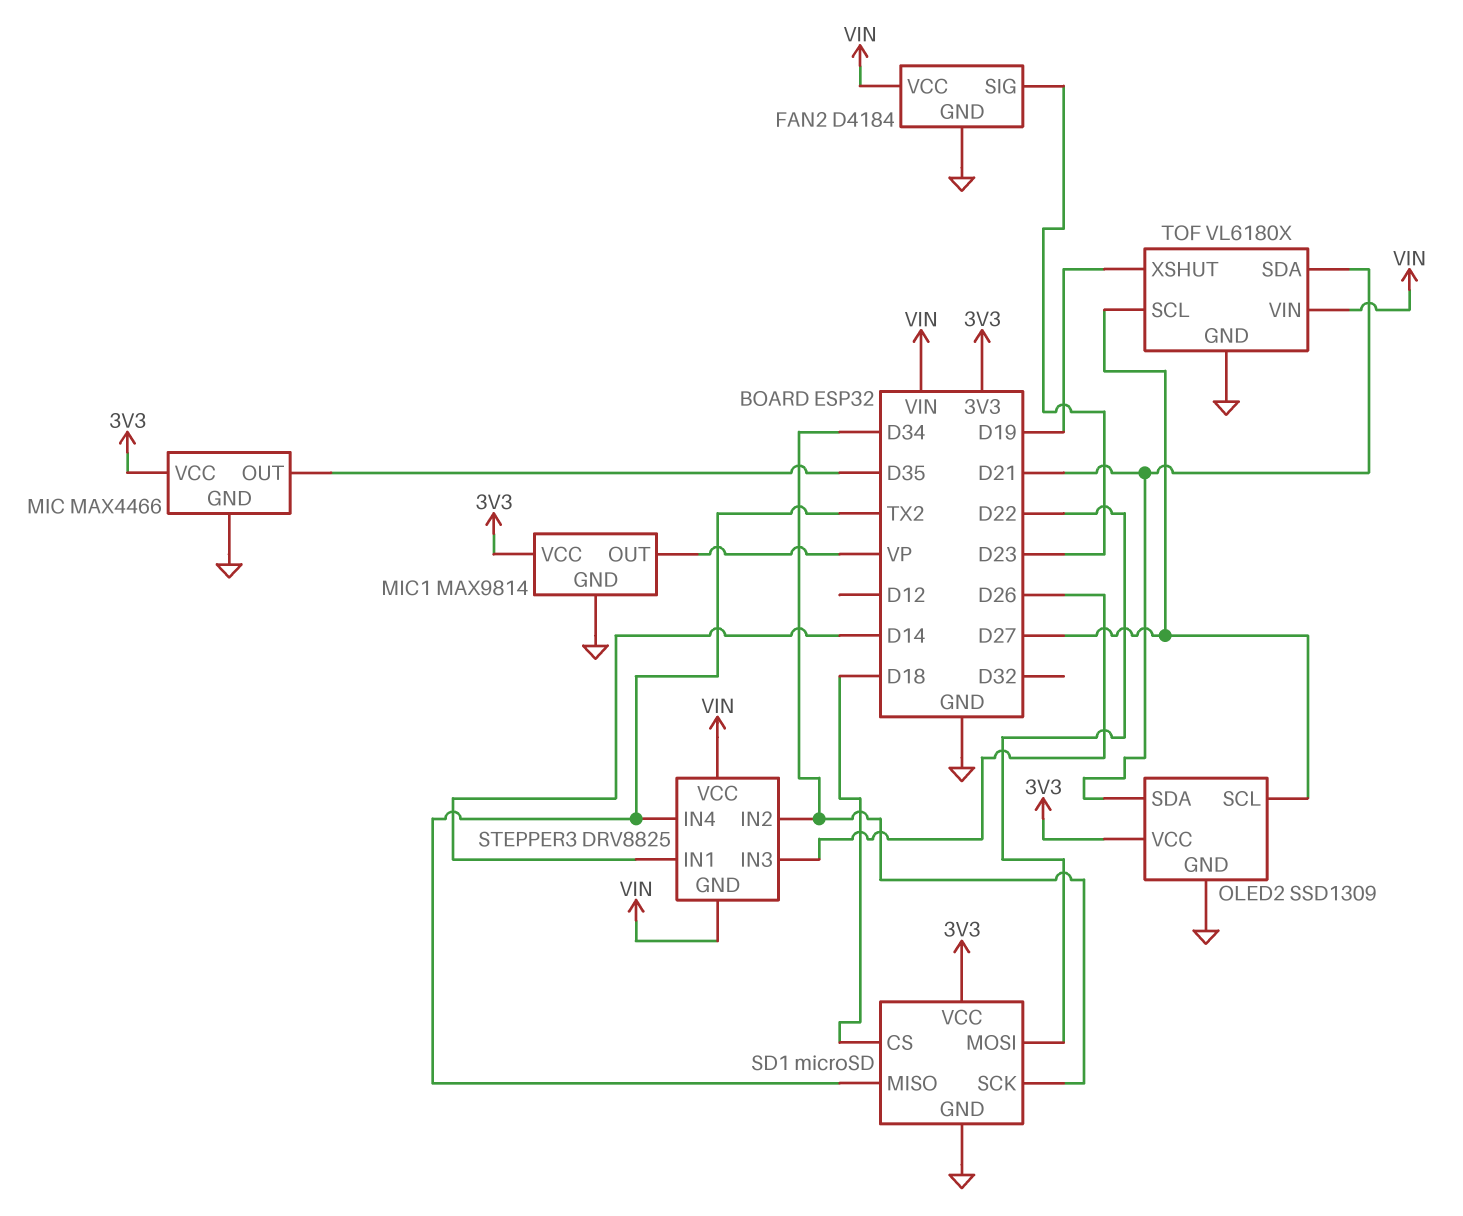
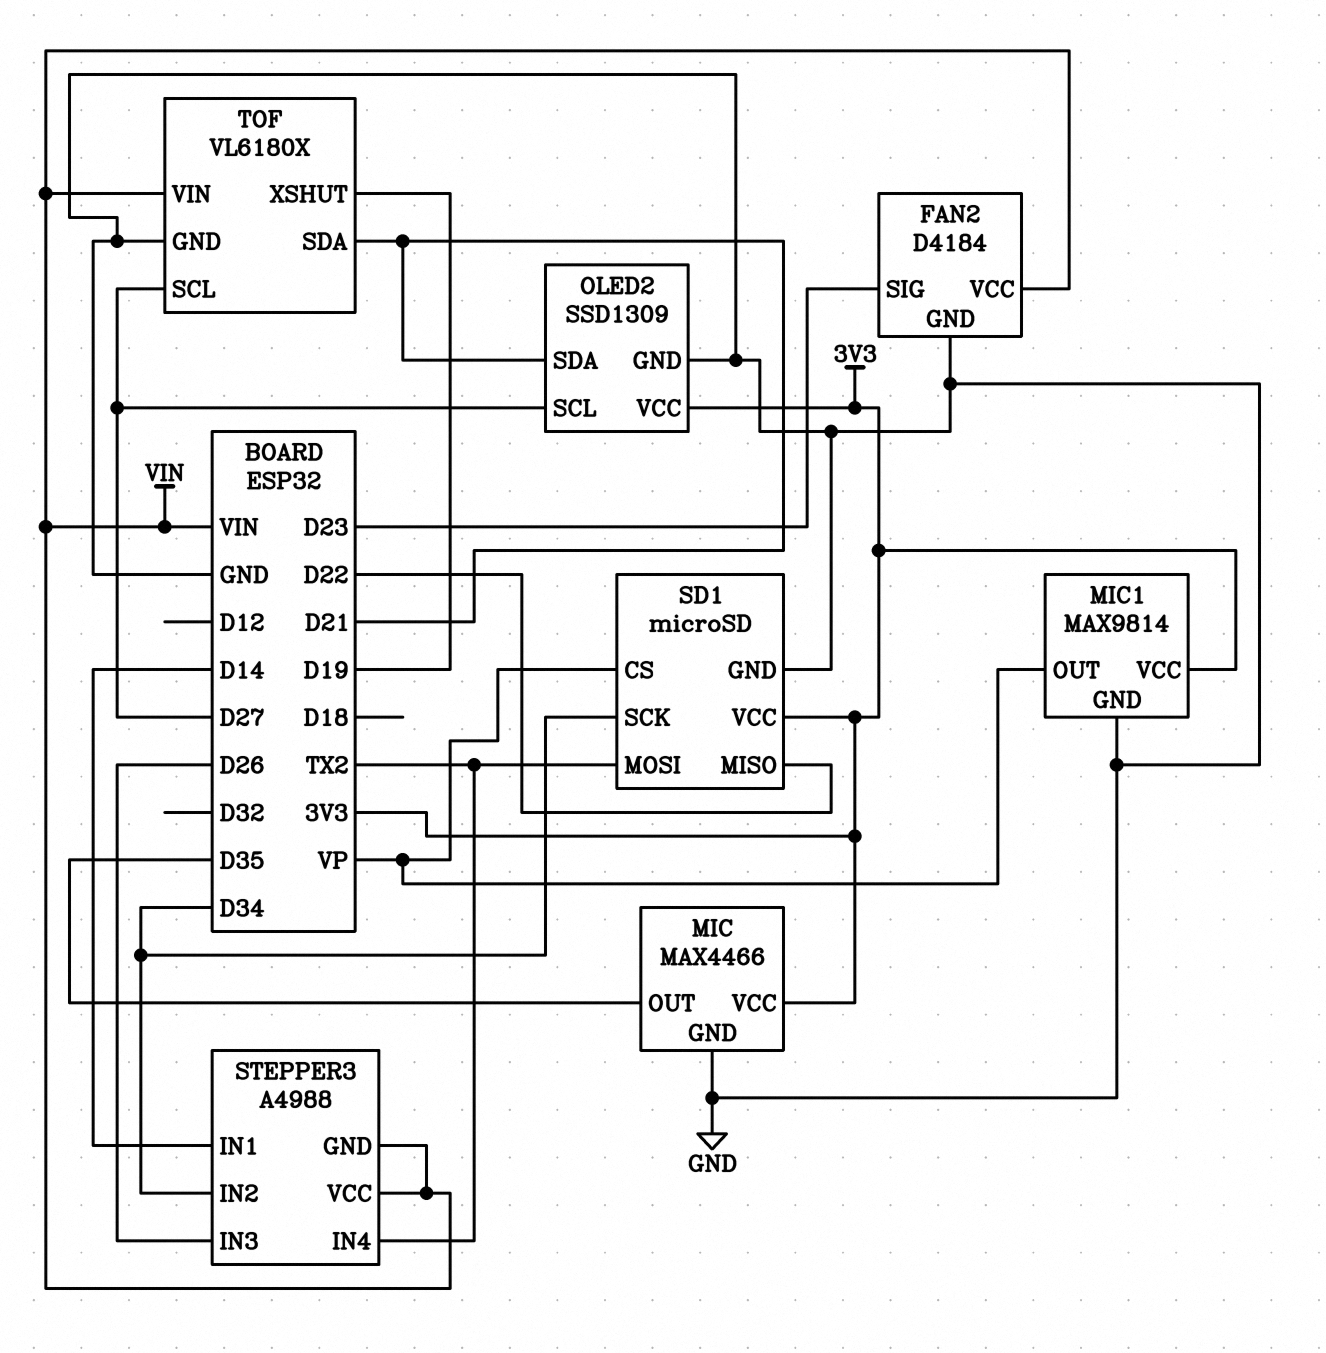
SD1 pin CS: D18 -> VP
SD1 pin MISO: TX2 -> D22
SD1 pin MOSI: D22 -> TX2
STEPPER3: DRV8825 -> A4988

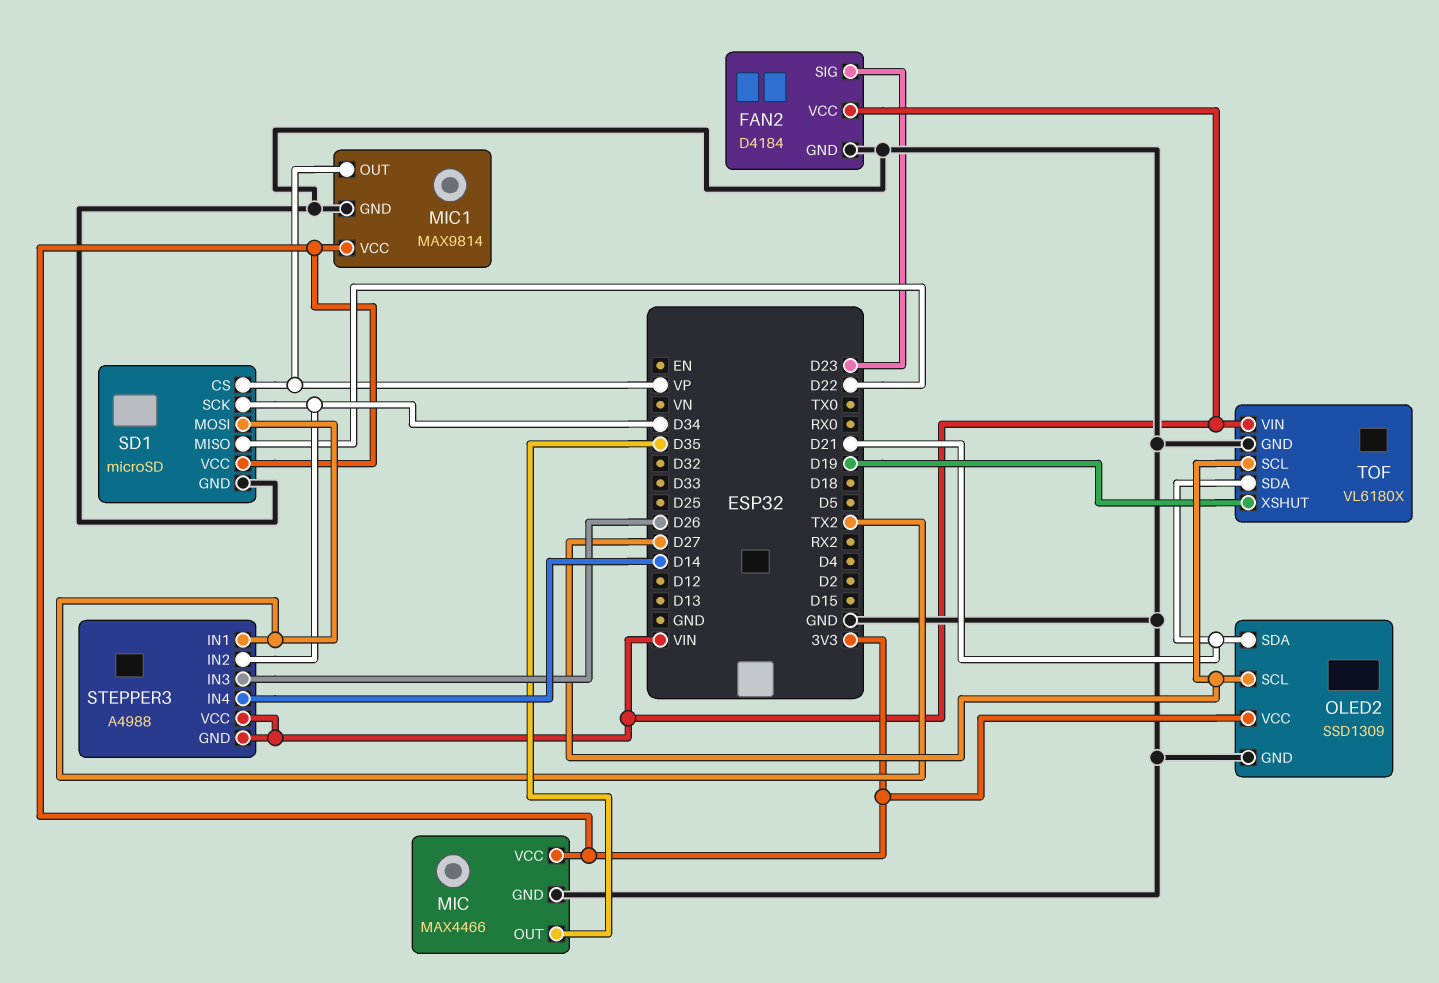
STEPPER3 pin IN1: D14 -> TX2
STEPPER3 pin IN4: TX2 -> D14

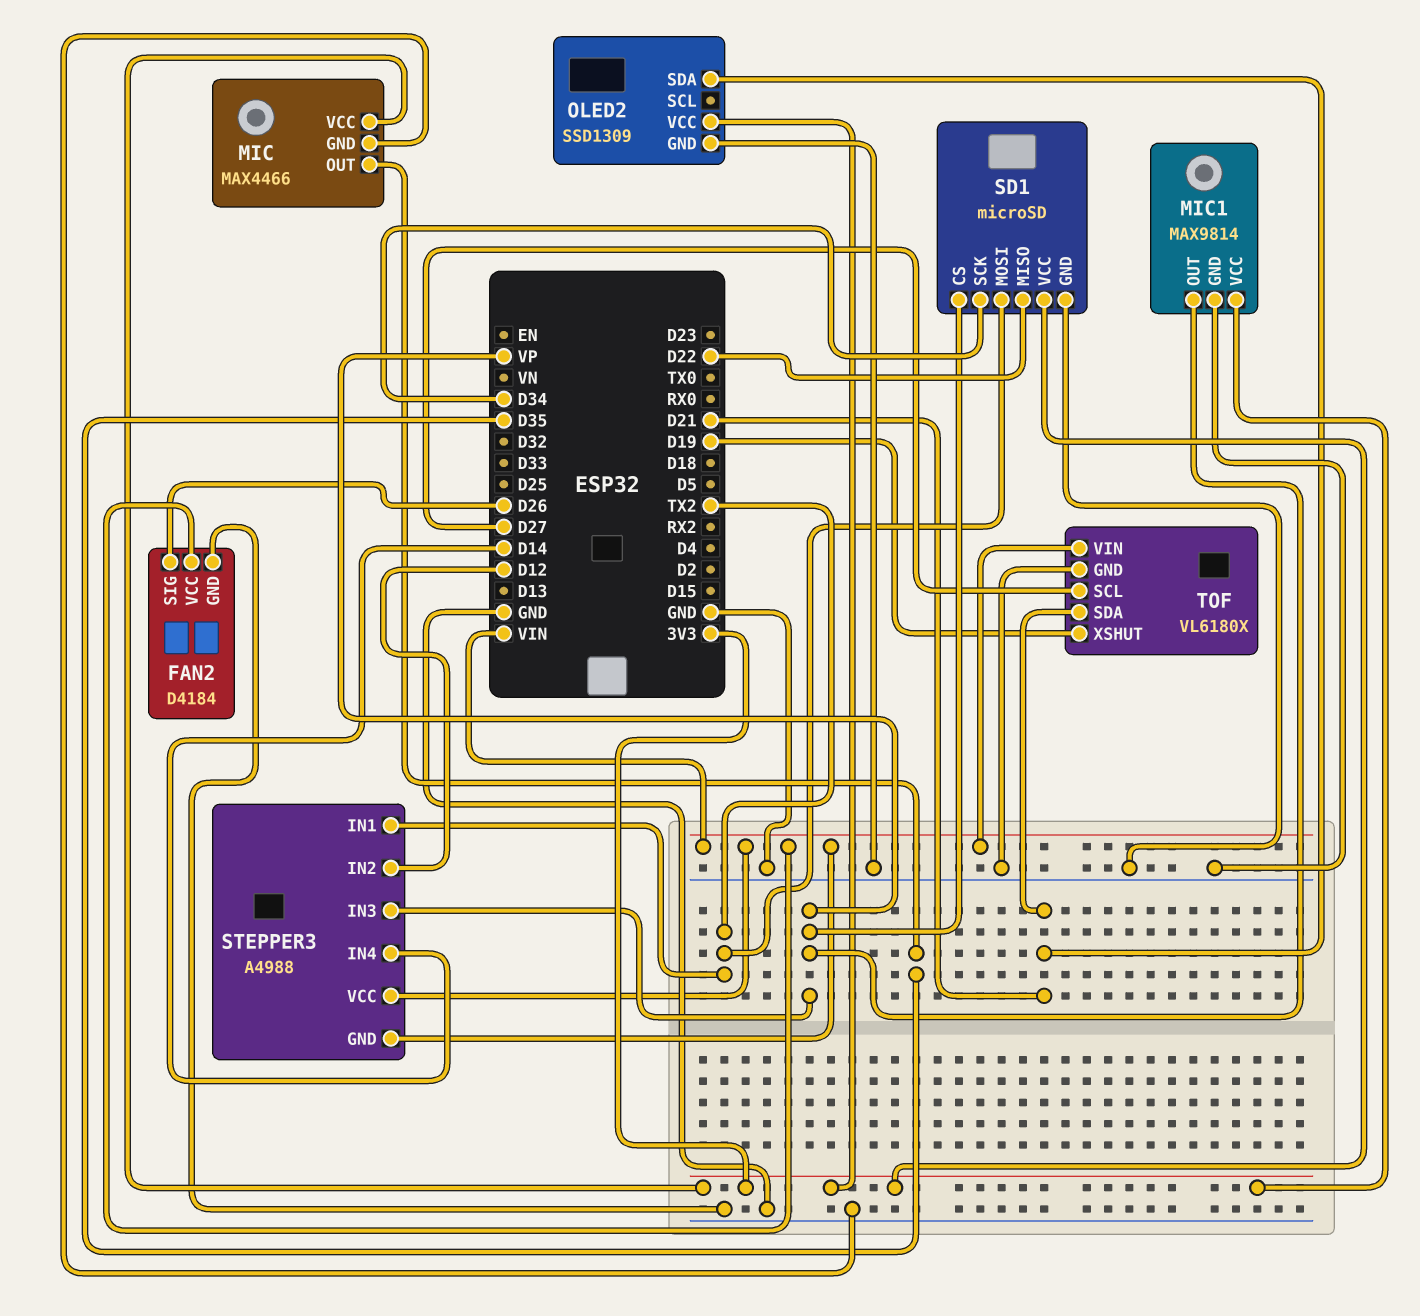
FAN2 pin SIG: D23 -> D26
OLED2 pin SCL: D27 -> none
STEPPER3 pin IN2: D34 -> D12
STEPPER3 pin IN3: D26 -> VP

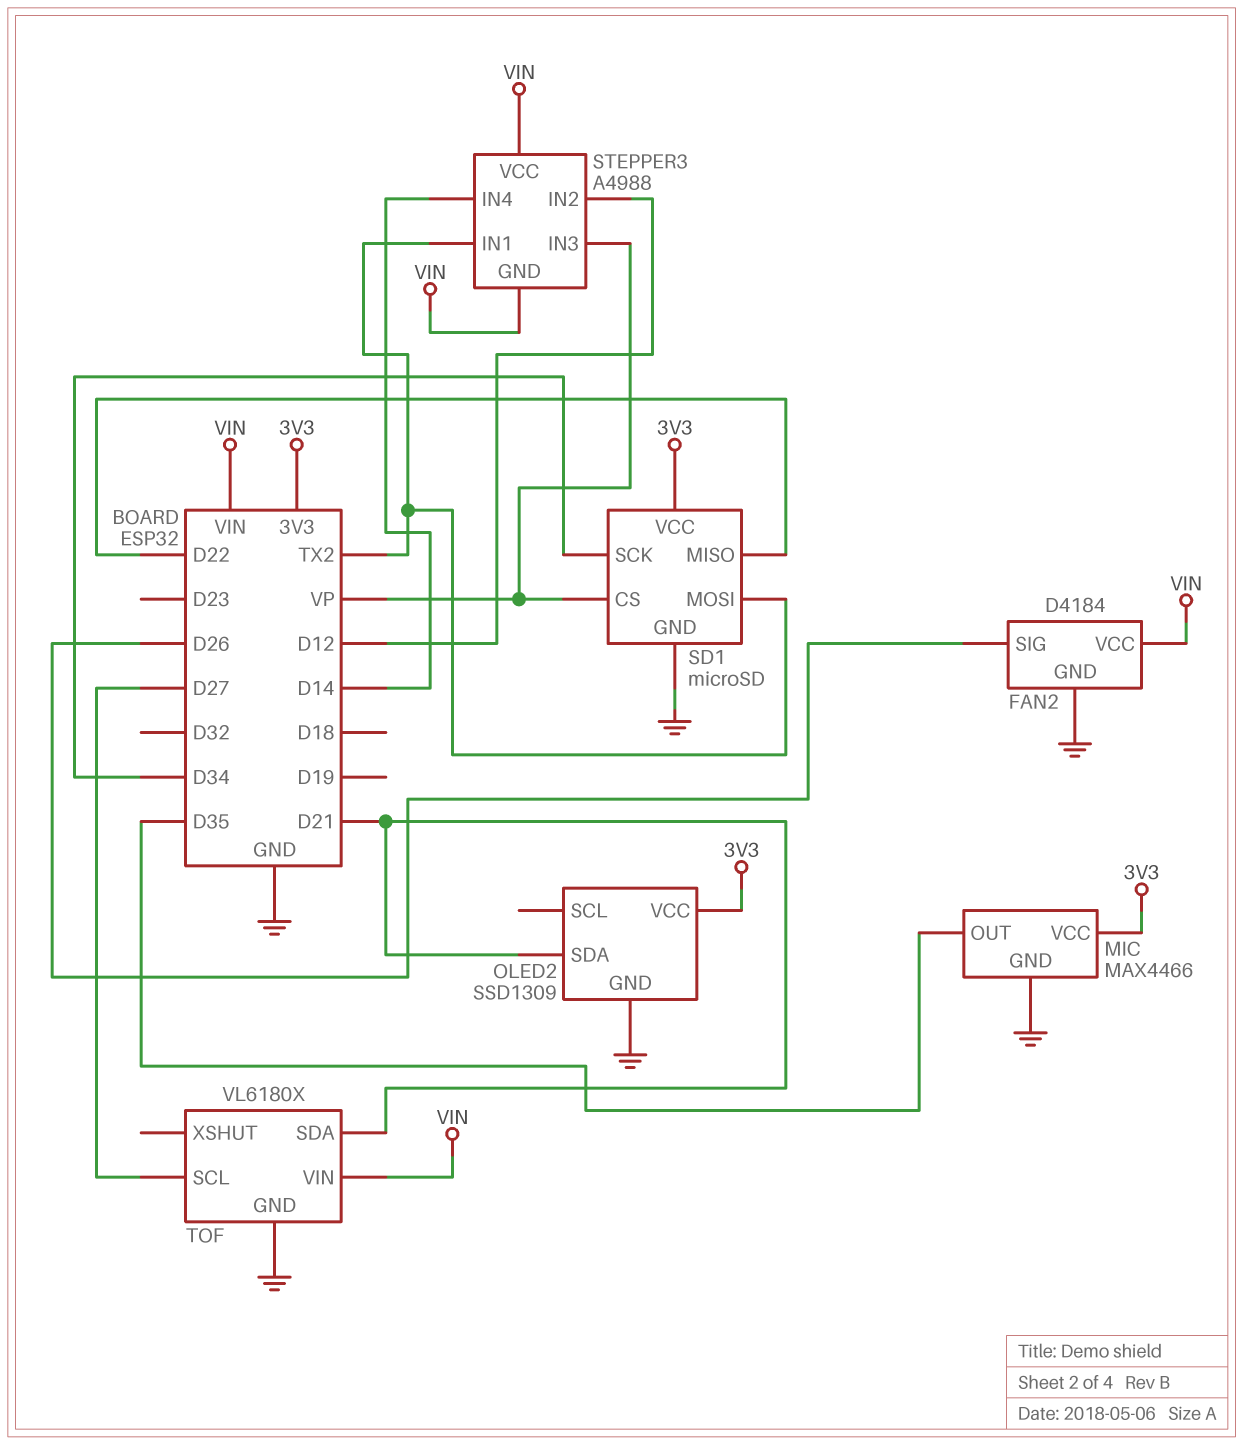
MIC1: MAX9814 -> none
MIC1 pin GND: GND -> none
MIC1 pin OUT: VP -> none
MIC1 pin VCC: 3V3 -> none
TOF pin XSHUT: D19 -> none

